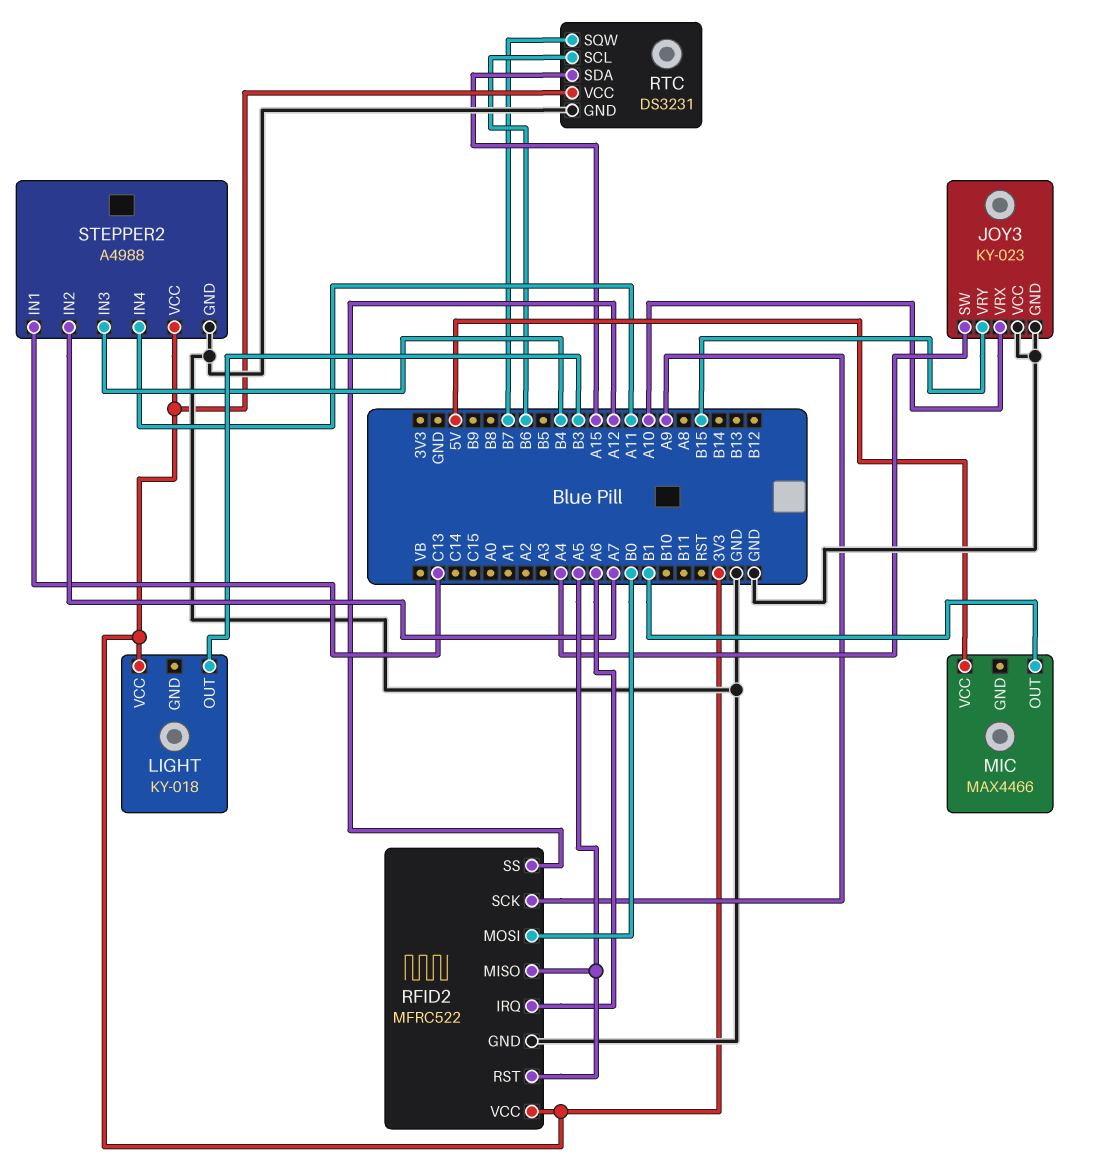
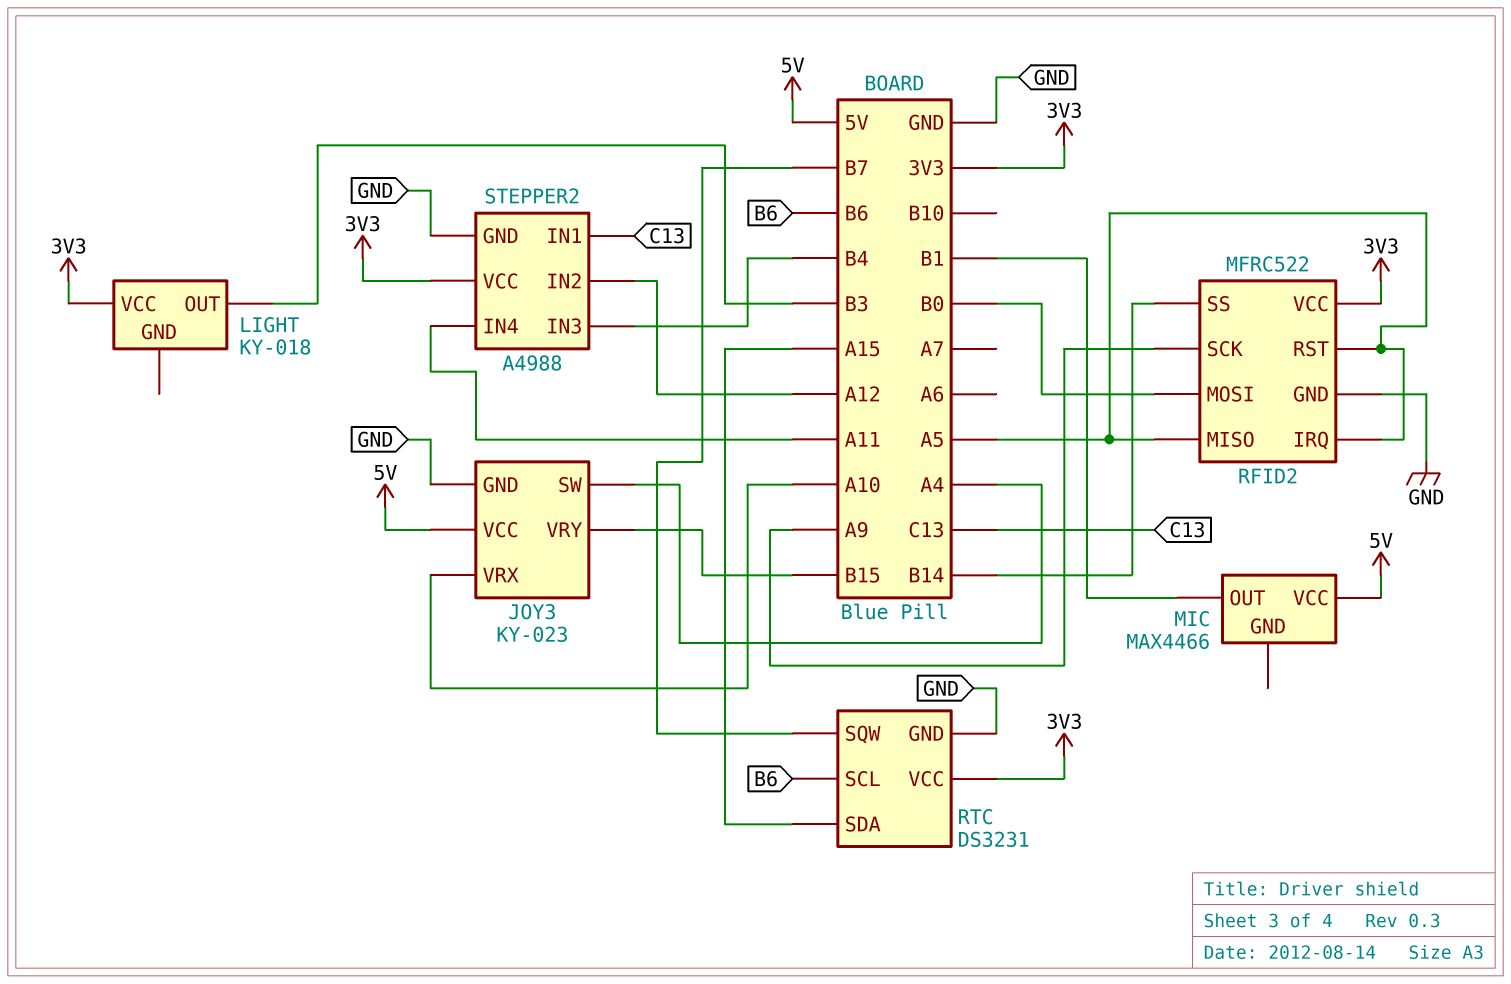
JOY3 pin VCC: GND -> 5V
RFID2 pin IRQ: A6 -> A5
RFID2 pin SS: A12 -> B14
STEPPER2 pin IN2: A7 -> A12

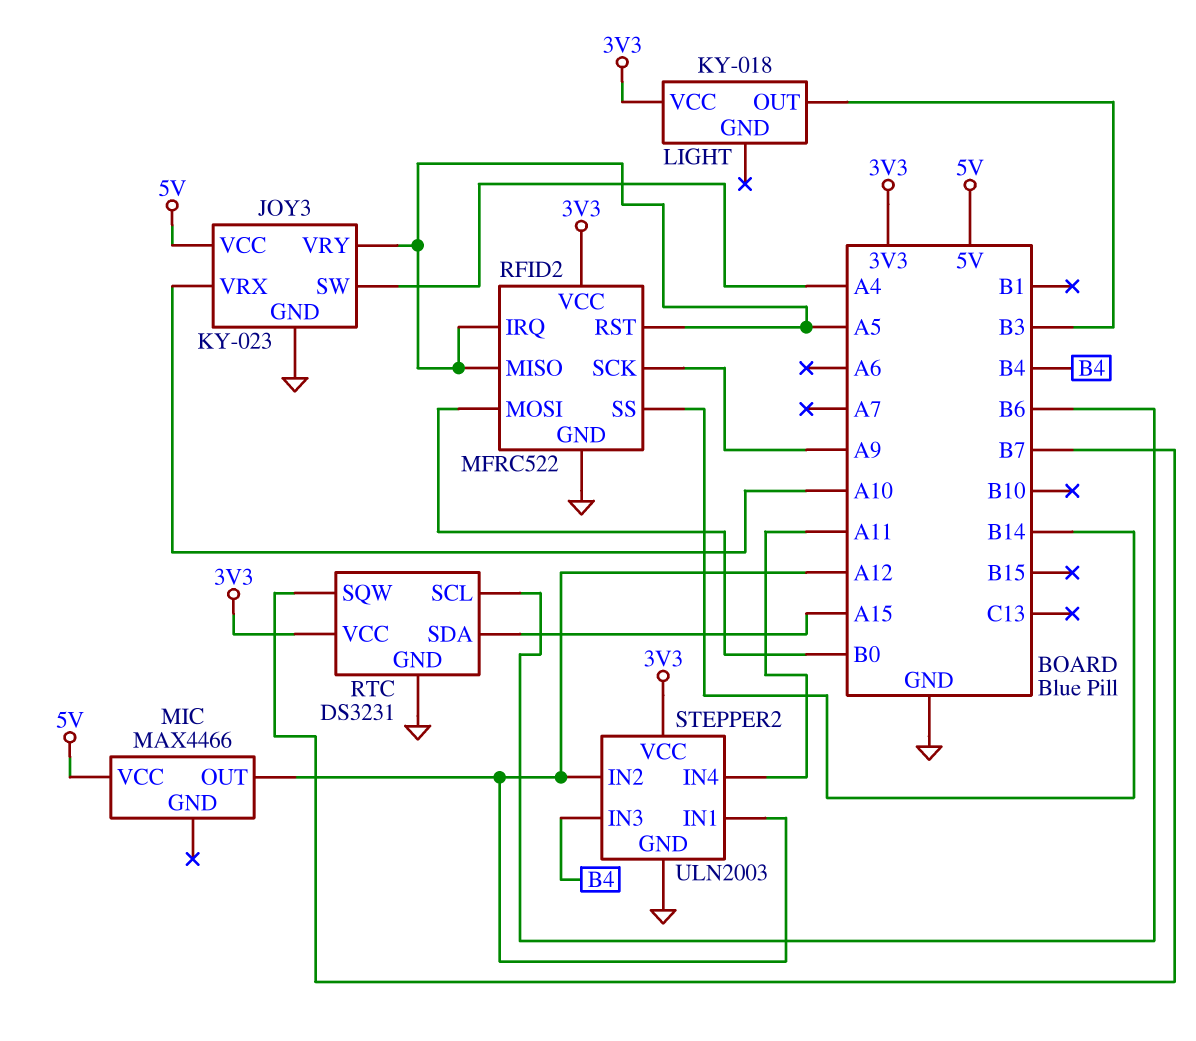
JOY3 pin VRY: B15 -> A5
MIC pin OUT: B1 -> A12
STEPPER2: A4988 -> ULN2003
STEPPER2 pin IN1: C13 -> A12

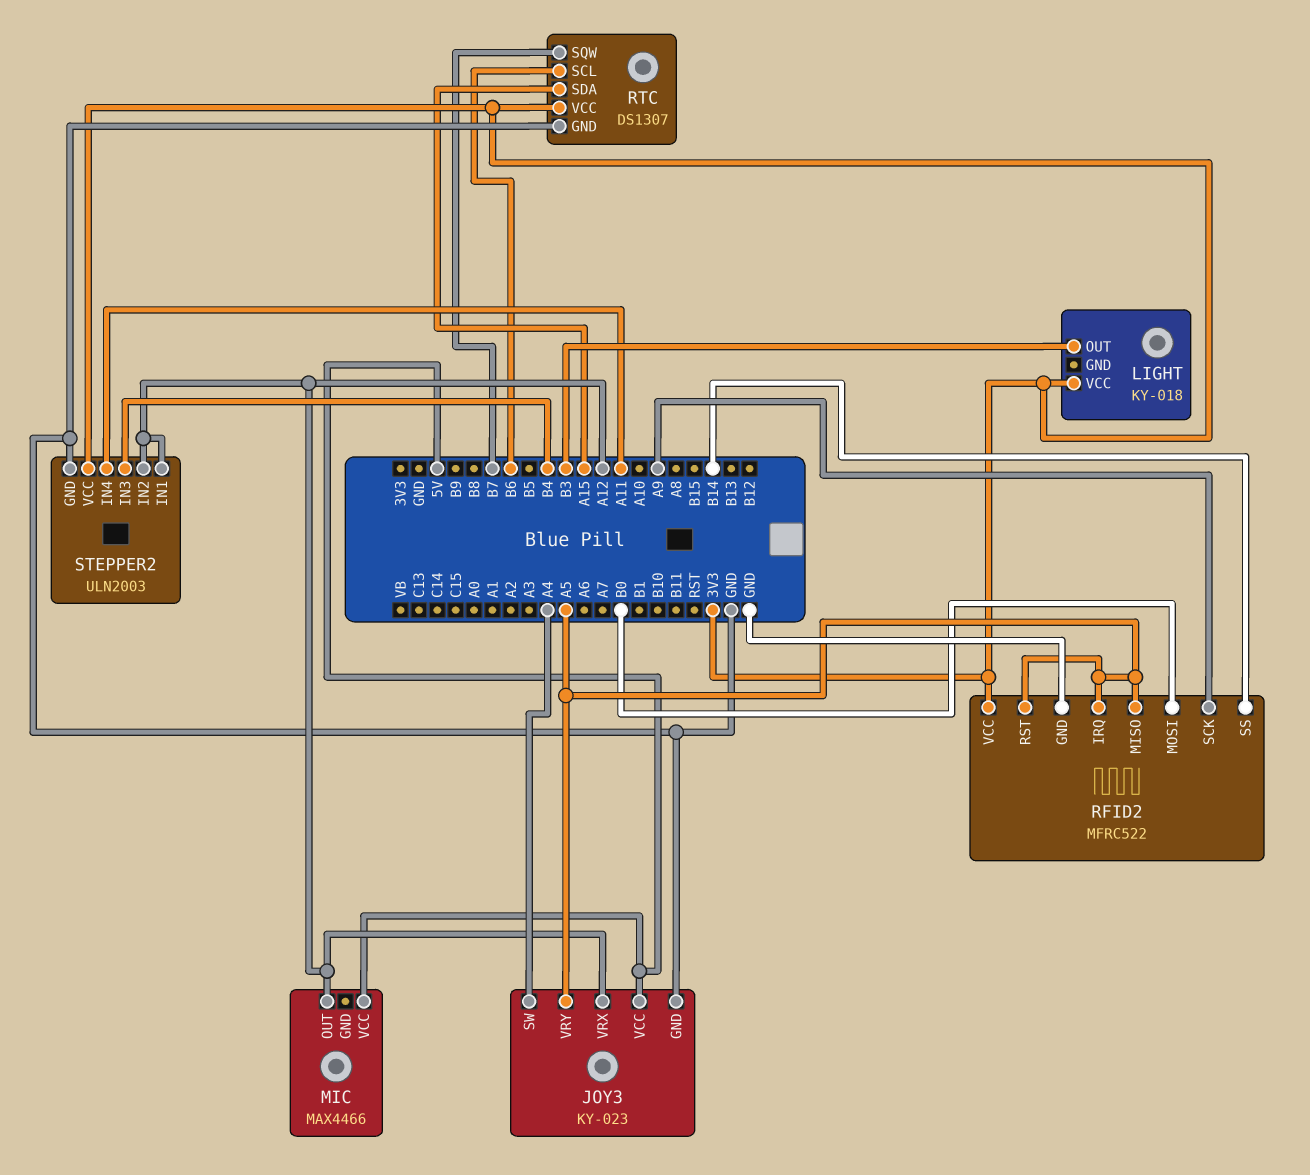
JOY3 pin VRX: A10 -> A12
RTC: DS3231 -> DS1307

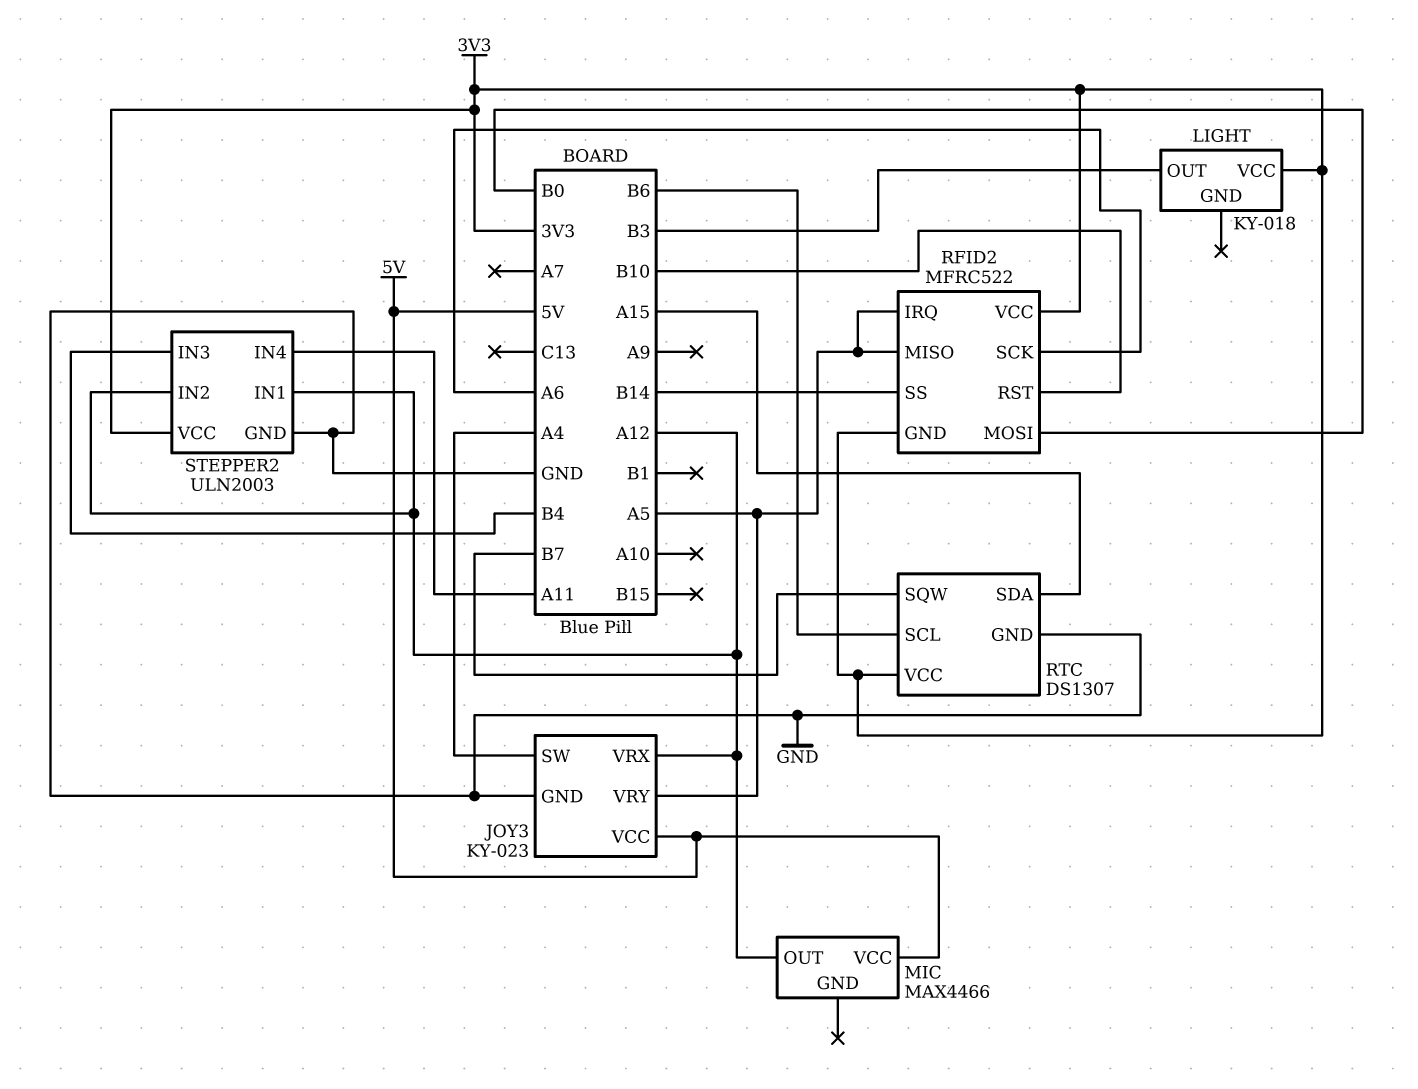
RFID2 pin GND: GND -> 3V3
RFID2 pin RST: A5 -> B10
RFID2 pin SCK: A9 -> A6

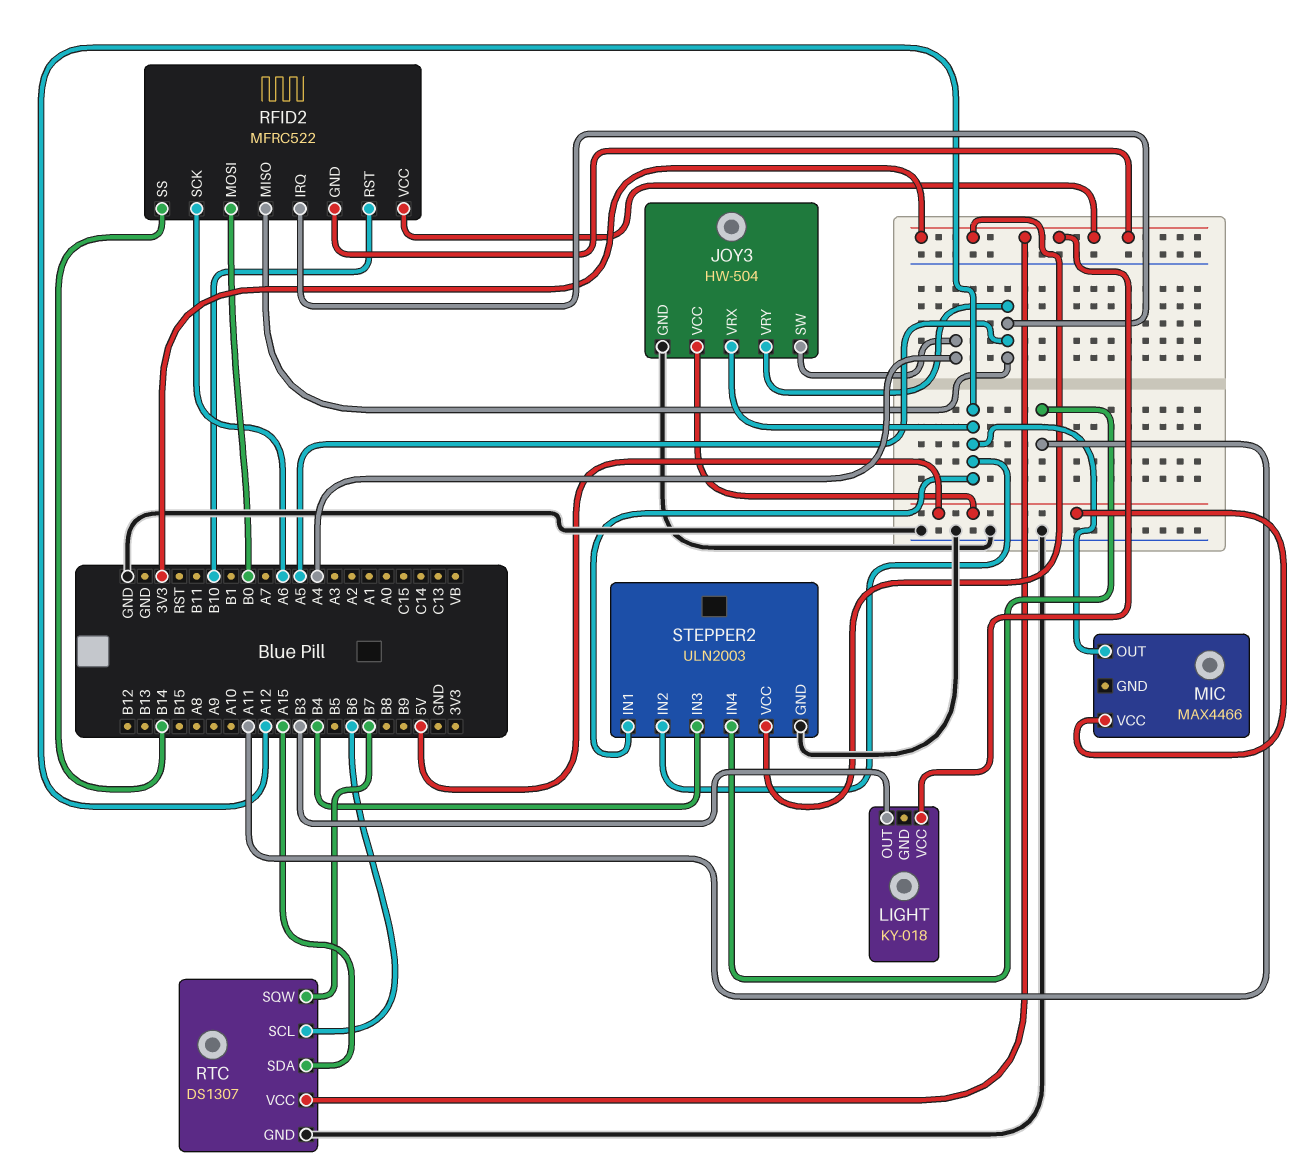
JOY3: KY-023 -> HW-504

